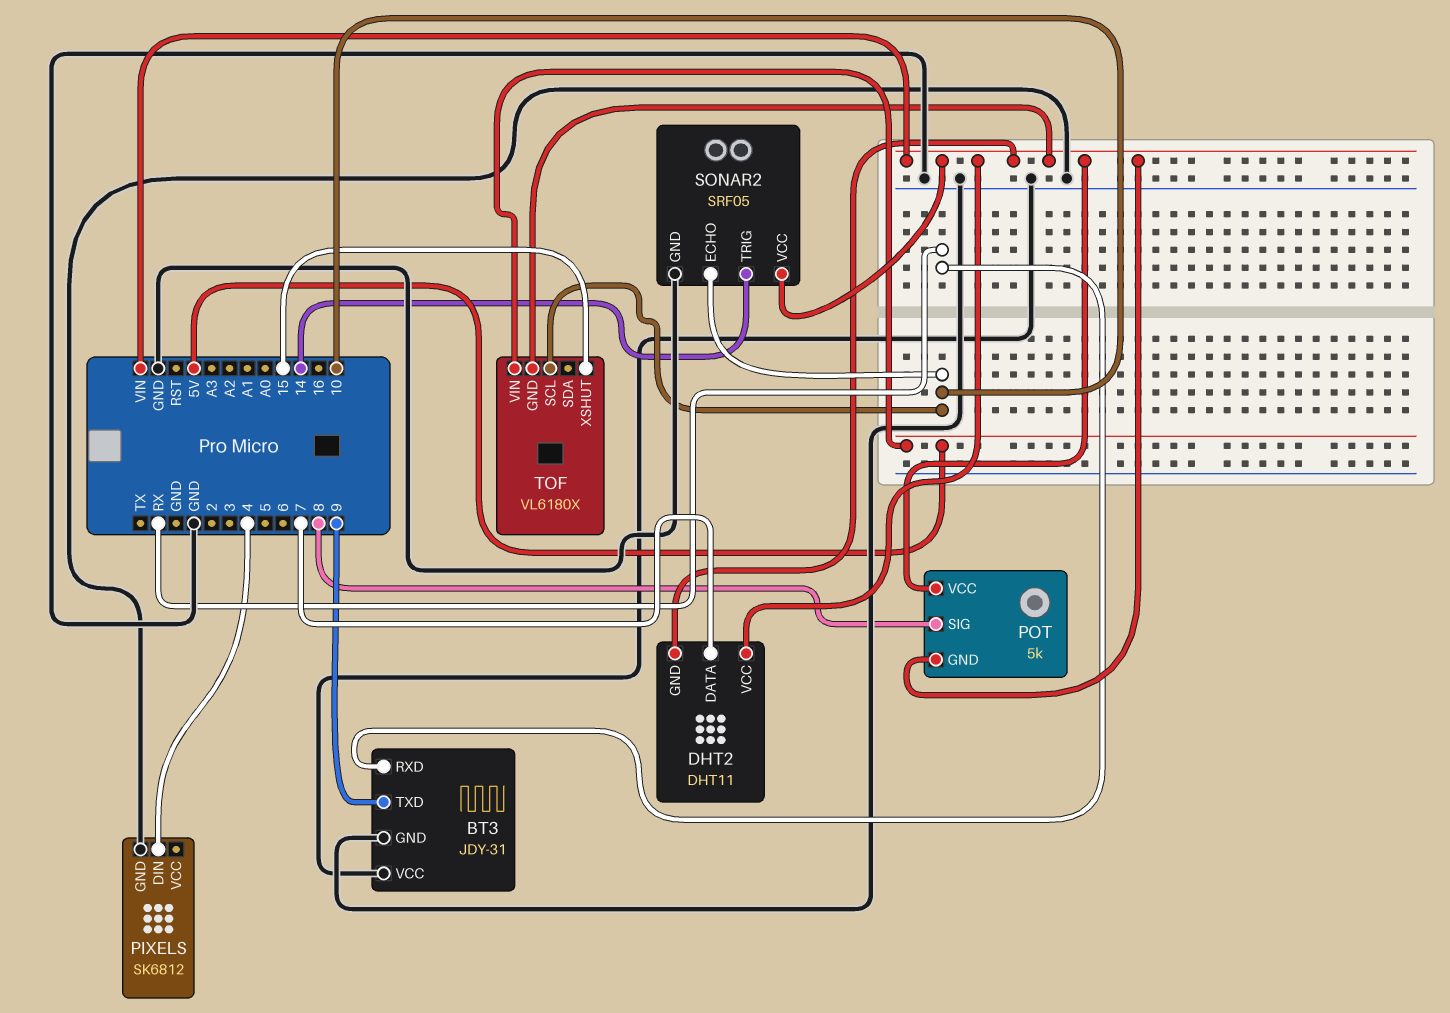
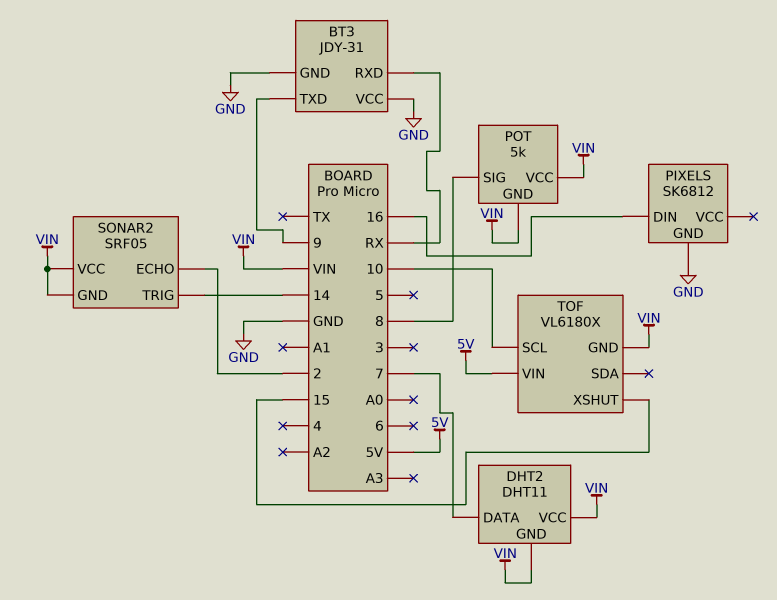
PIXELS pin DIN: 4 -> 16
SONAR2 pin ECHO: 10 -> 2
SONAR2 pin GND: GND -> VIN

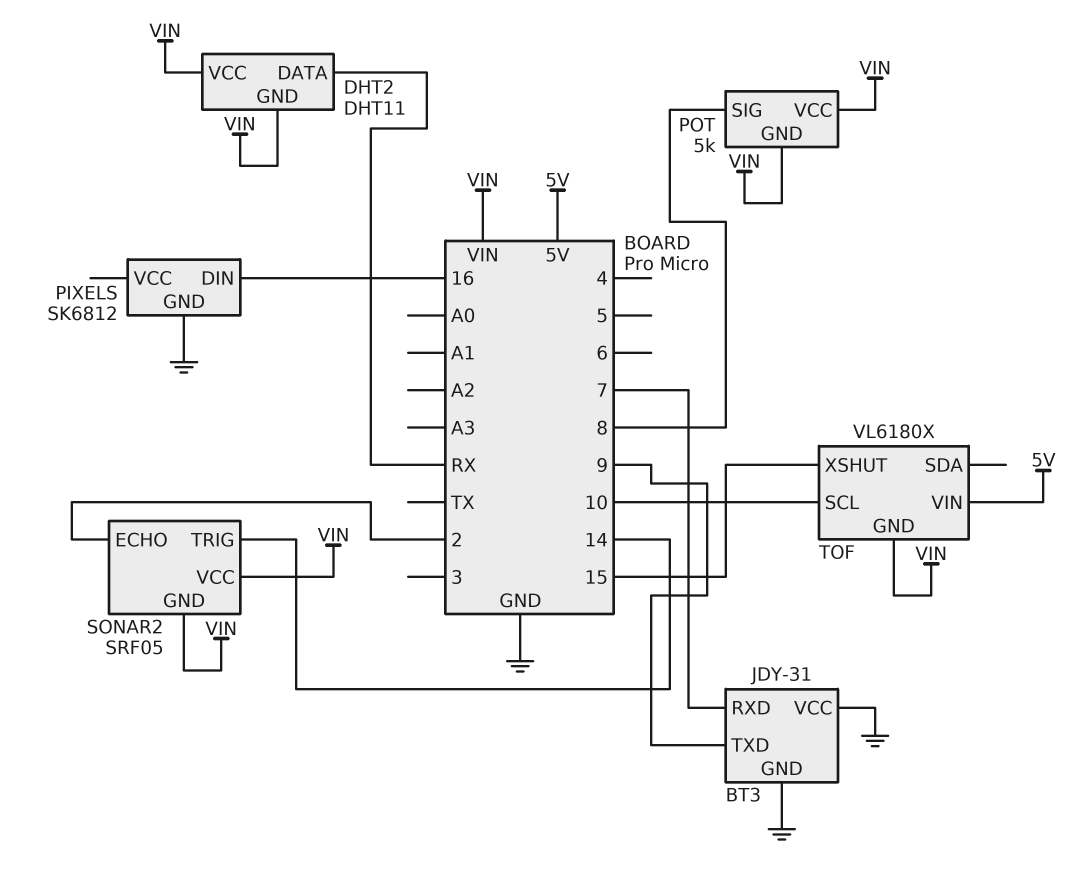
BT3 pin RXD: RX -> 7
DHT2 pin DATA: 7 -> RX

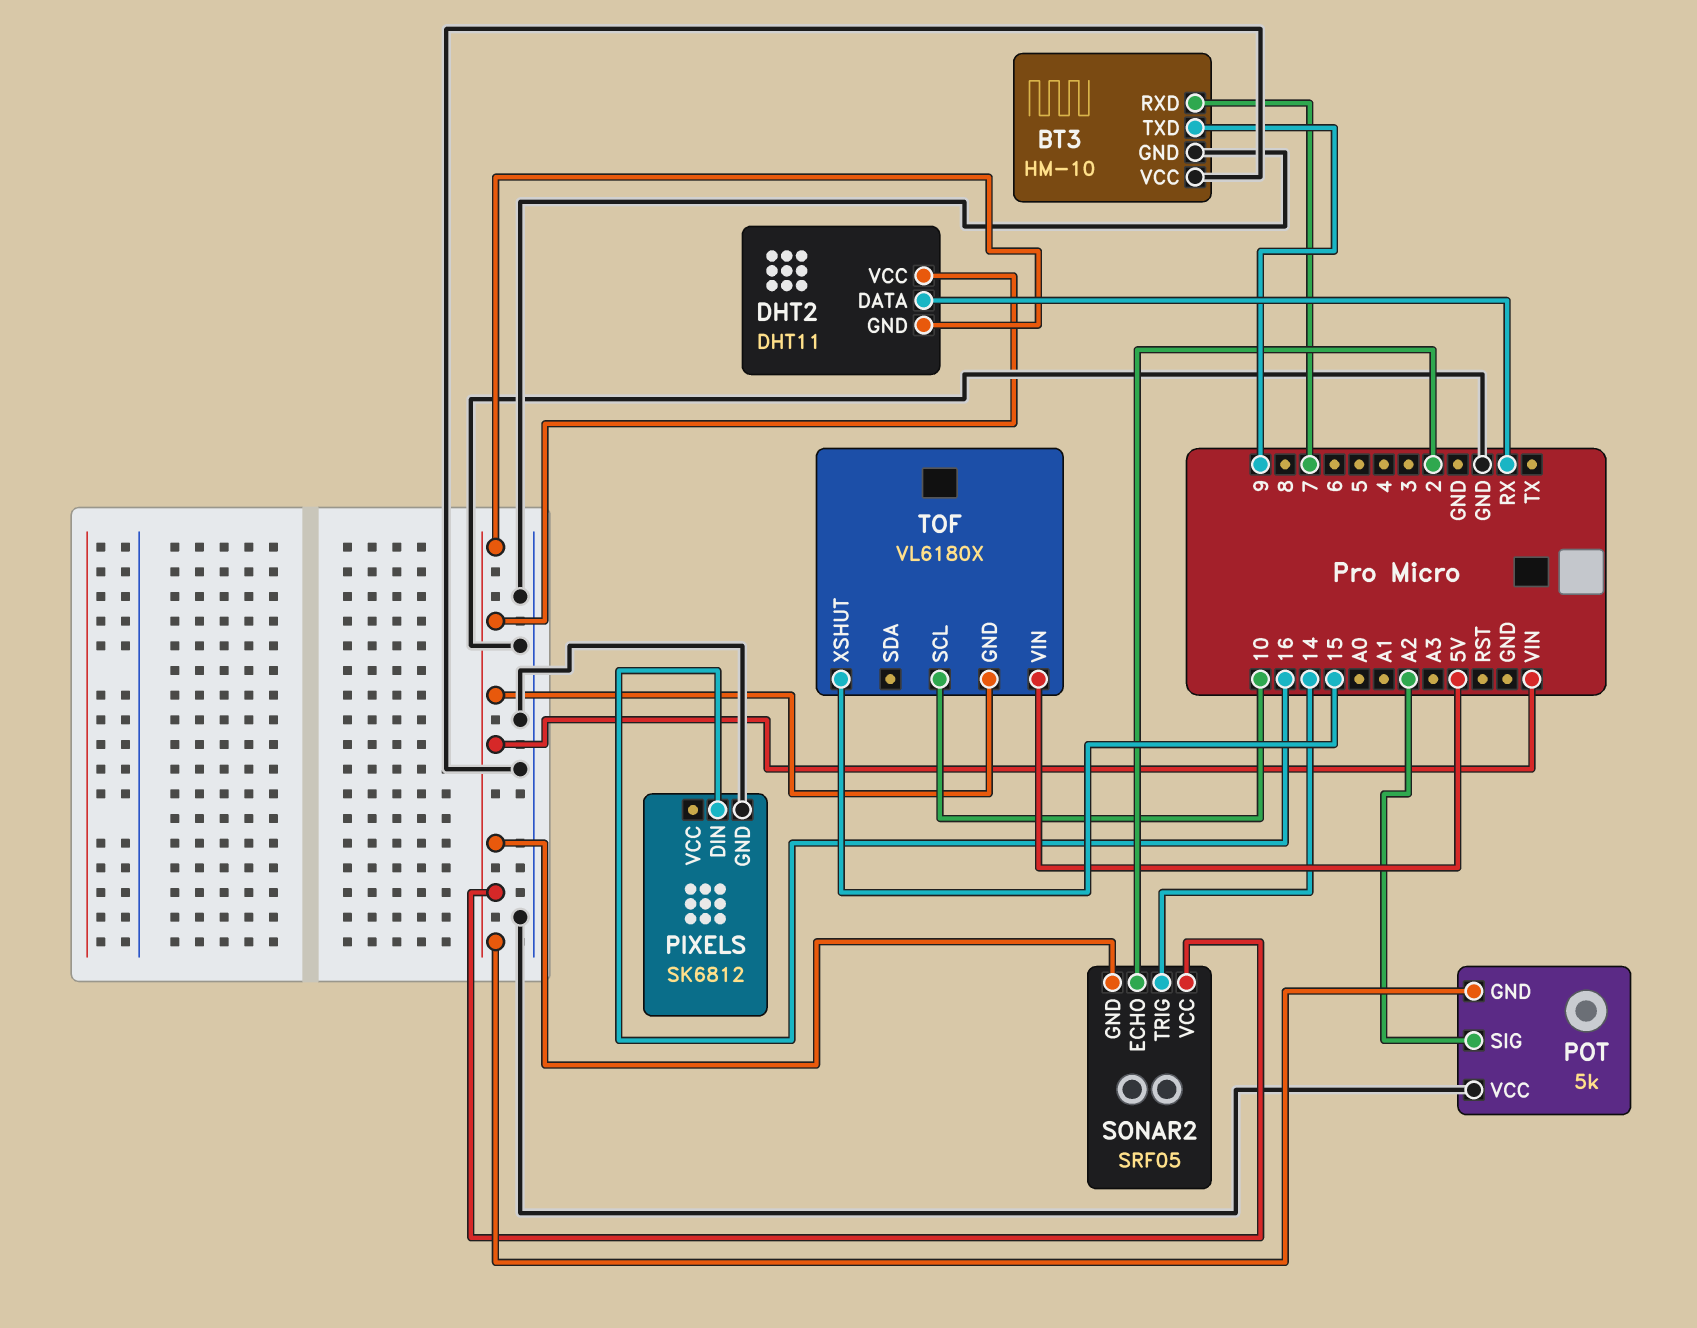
BT3: JDY-31 -> HM-10
POT pin SIG: 8 -> A2
POT pin VCC: VIN -> GND

